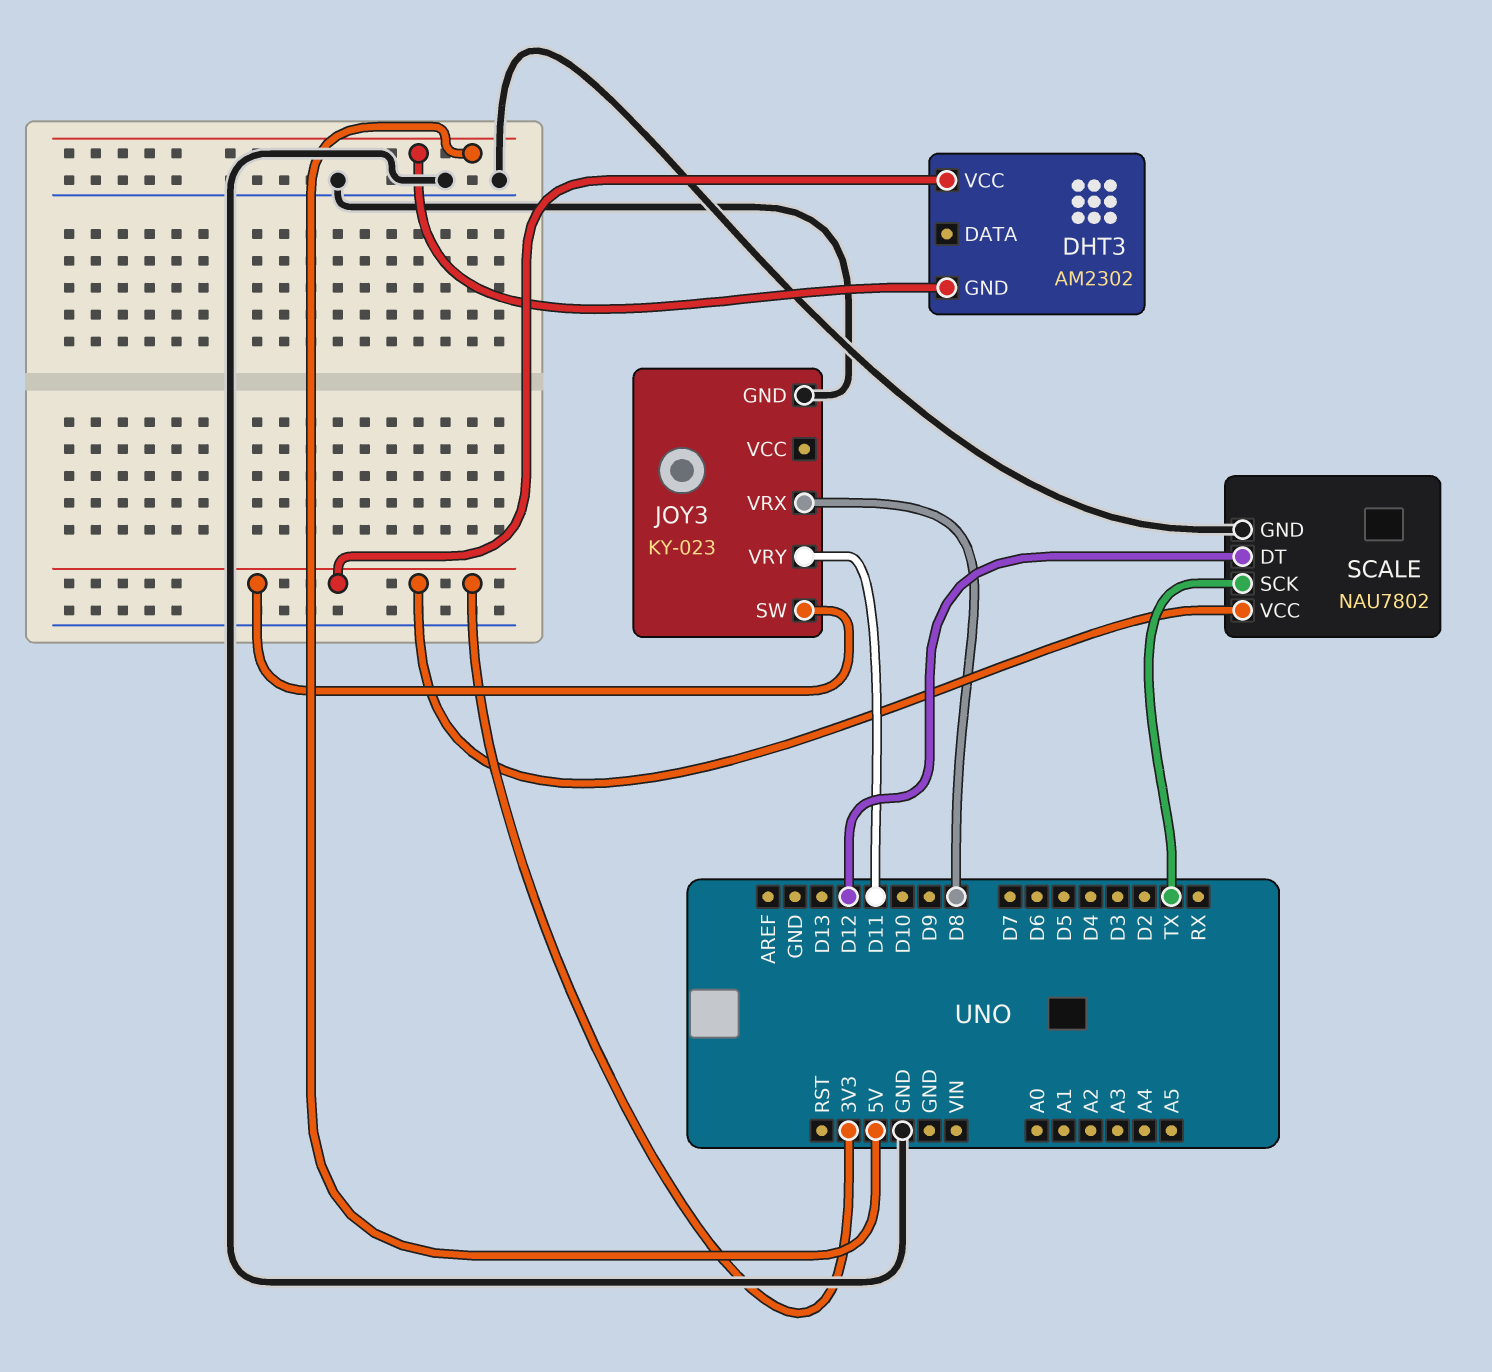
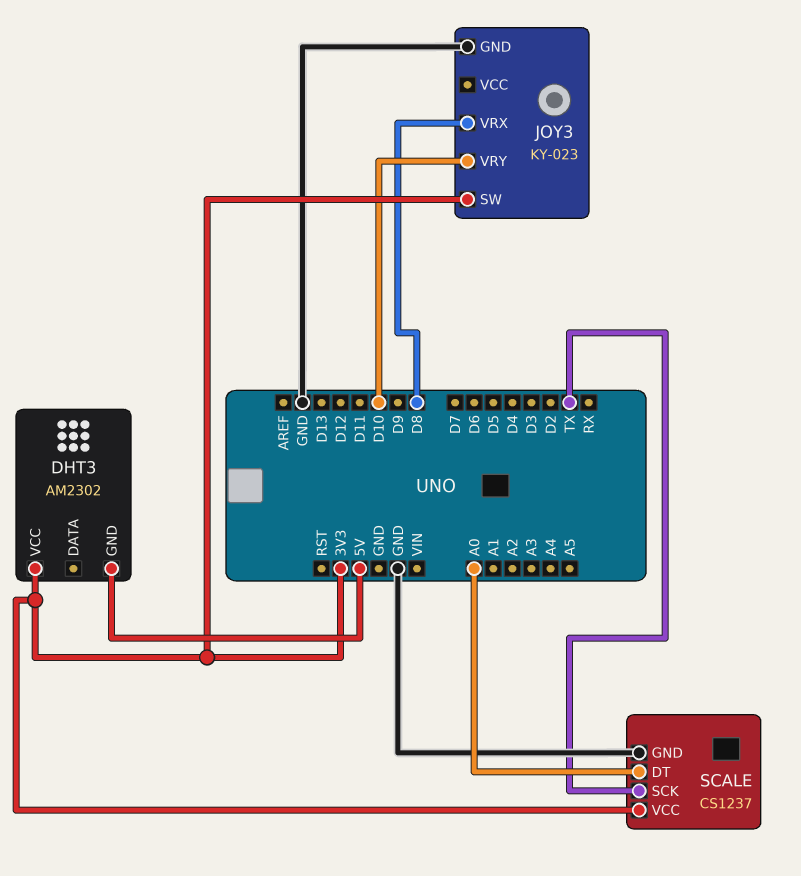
JOY3 pin VRY: D11 -> D10
SCALE: NAU7802 -> CS1237
SCALE pin DT: D12 -> A0

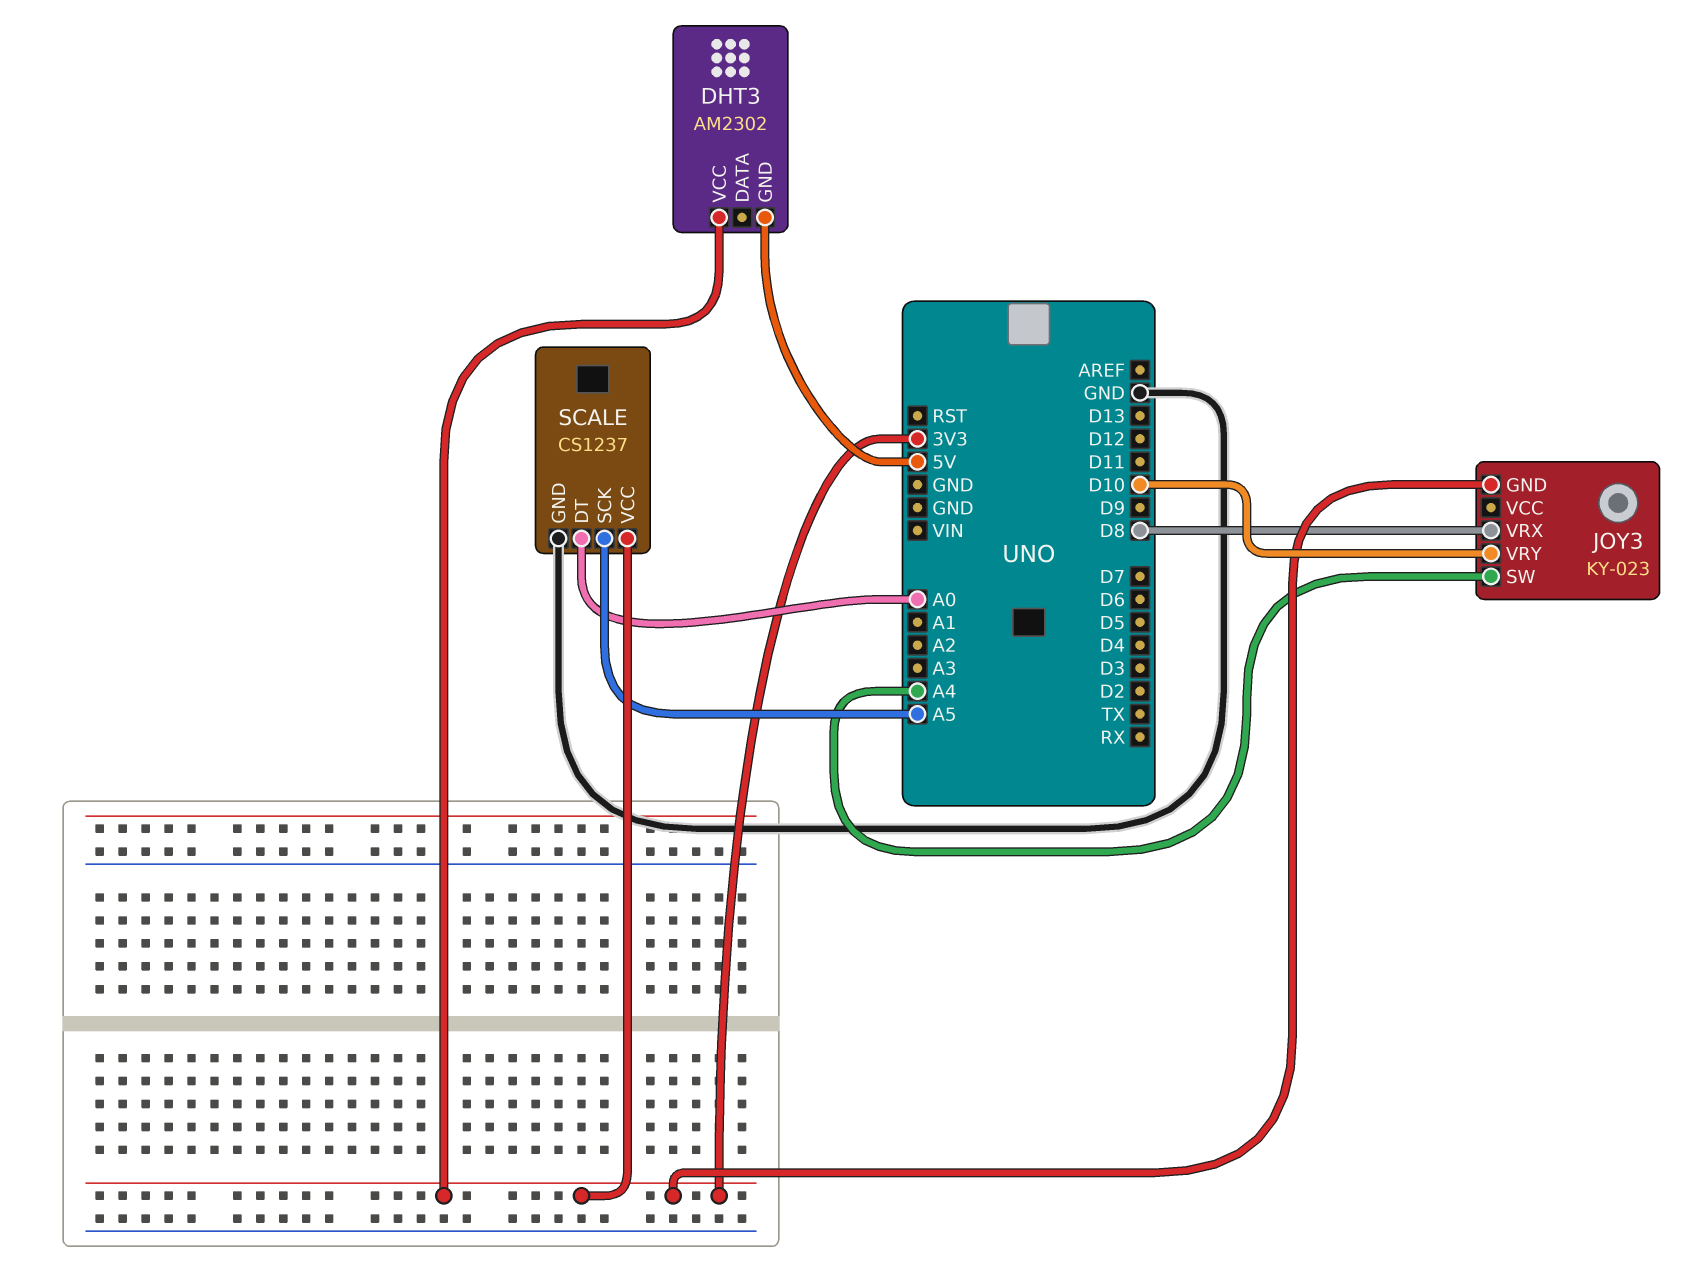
JOY3 pin GND: GND -> 3V3
JOY3 pin SW: 3V3 -> A4
SCALE pin SCK: TX -> A5

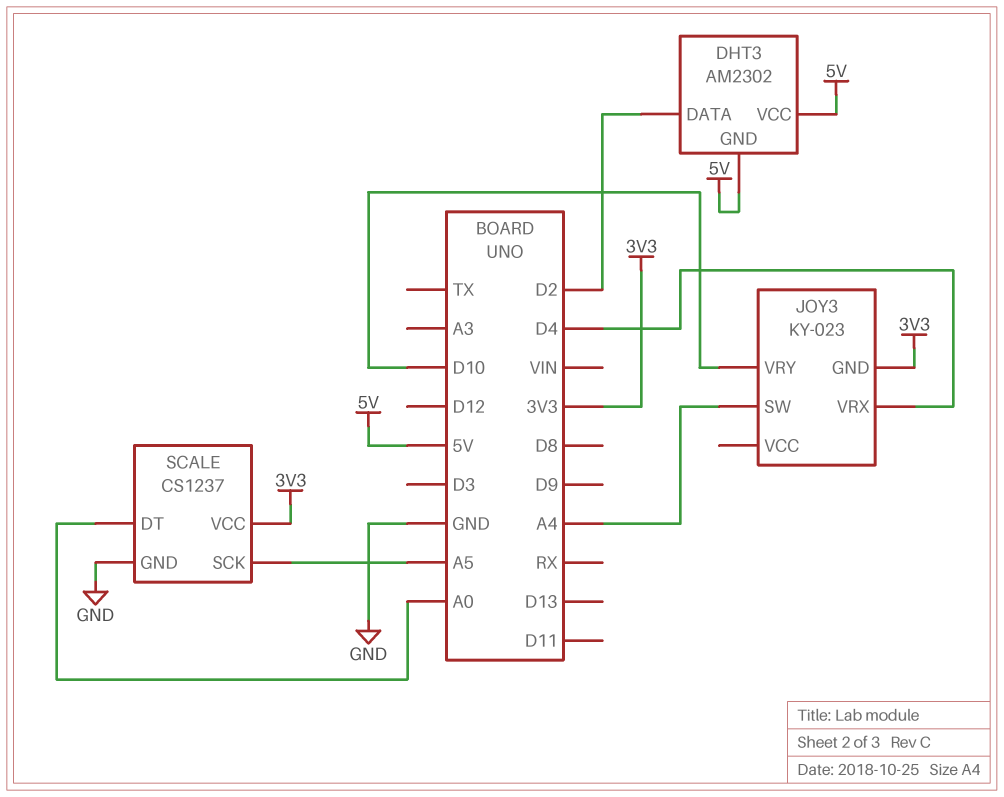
DHT3 pin DATA: none -> D2
DHT3 pin VCC: 3V3 -> 5V
JOY3 pin VRX: D8 -> D4

